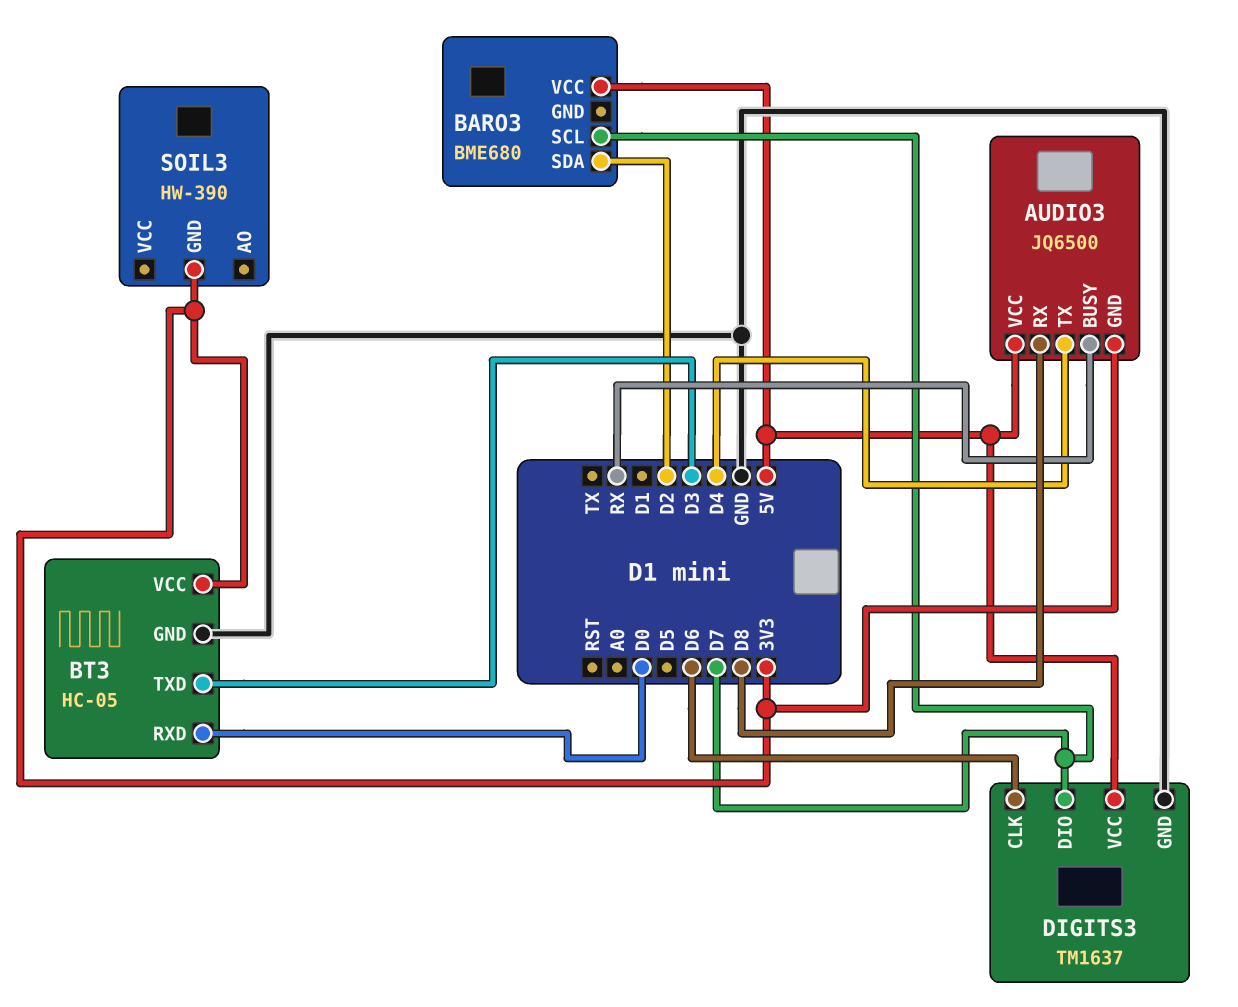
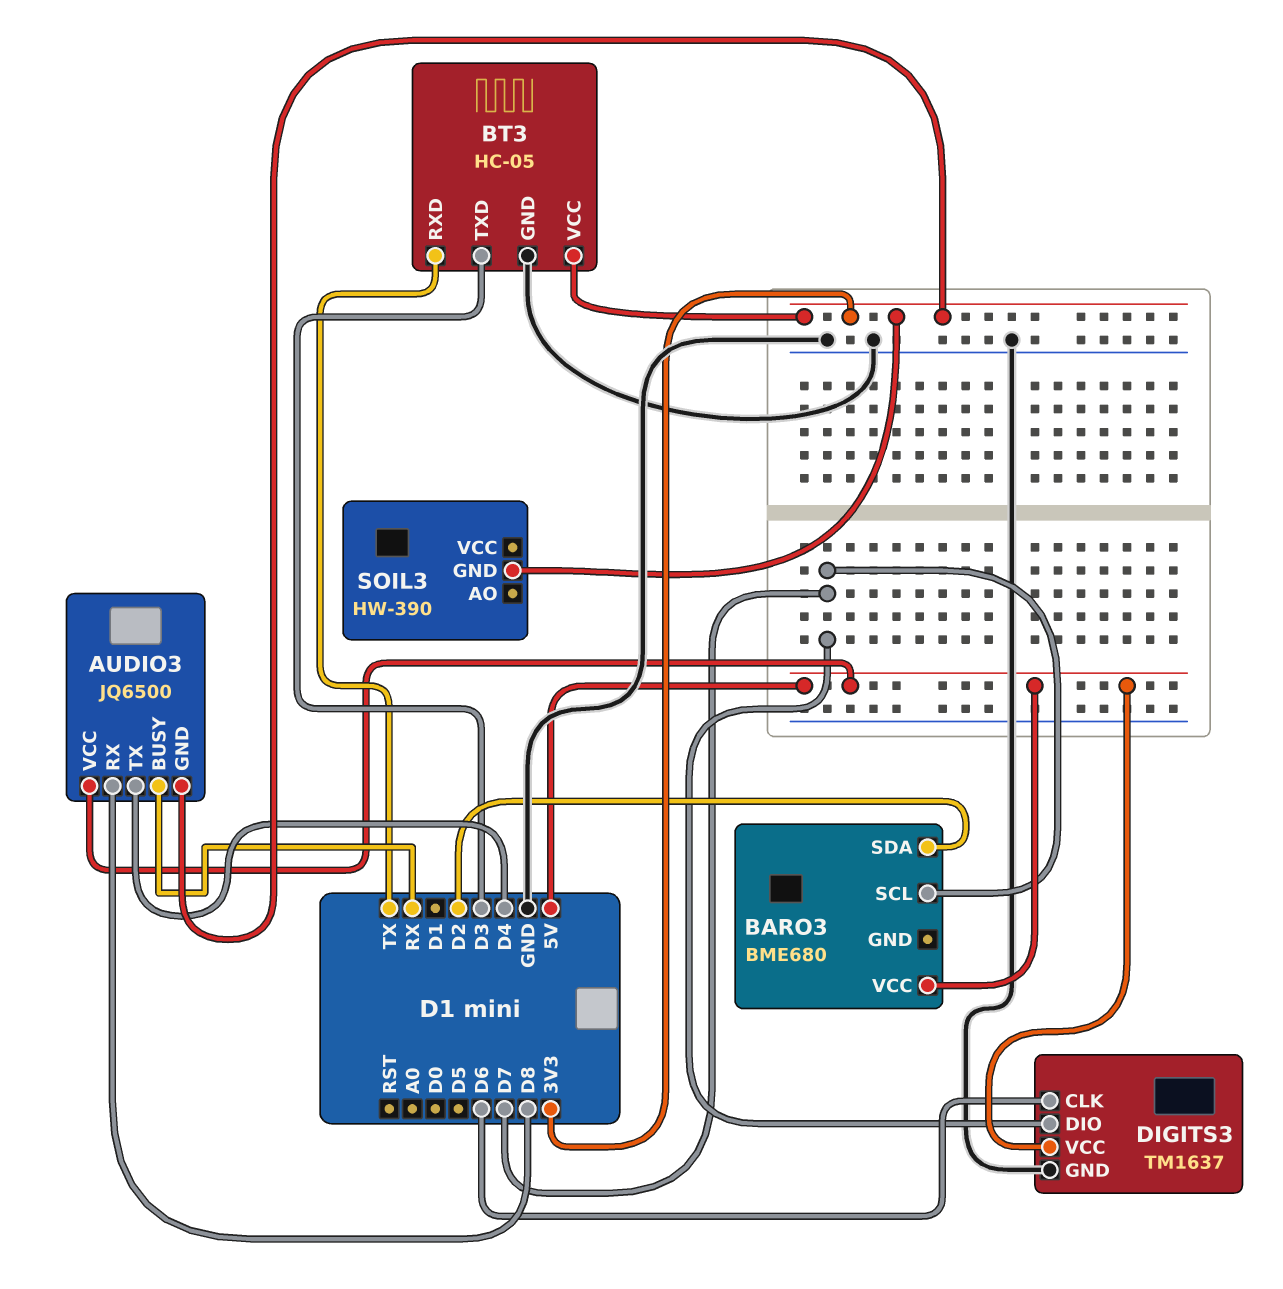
BT3 pin RXD: D0 -> TX

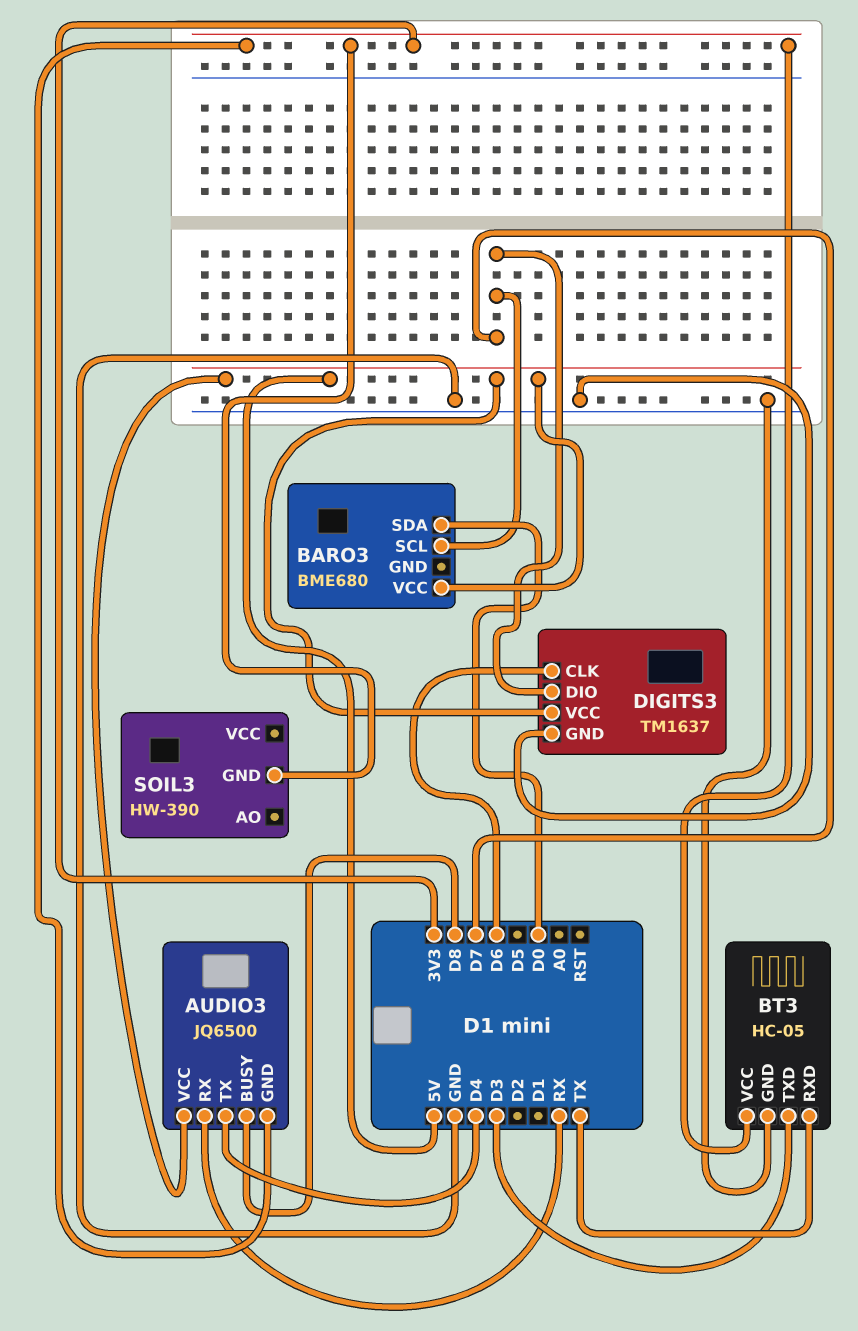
AUDIO3 pin BUSY: RX -> D8
AUDIO3 pin RX: D8 -> RX
BARO3 pin SDA: D2 -> D0

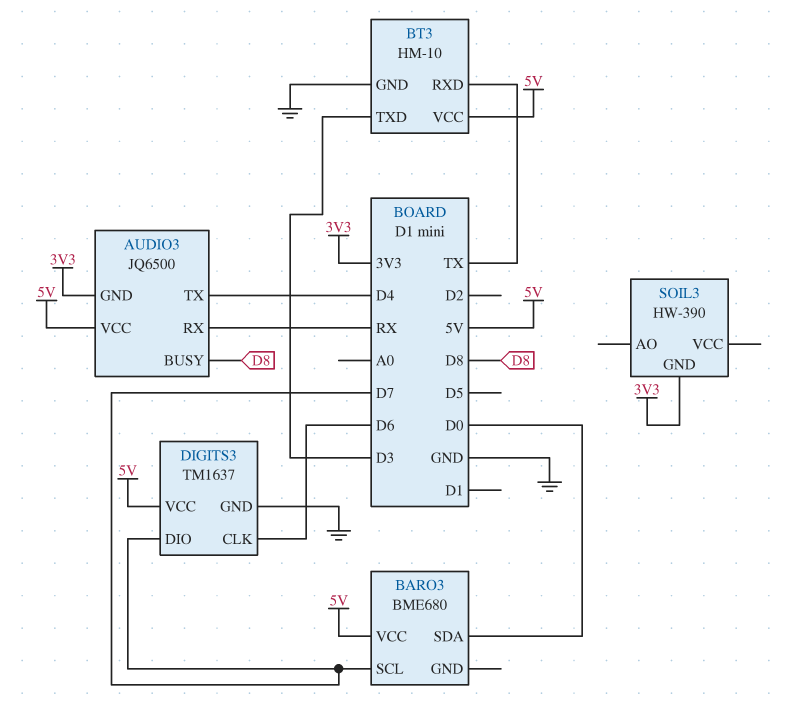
BT3: HC-05 -> HM-10
BT3 pin VCC: 3V3 -> 5V

